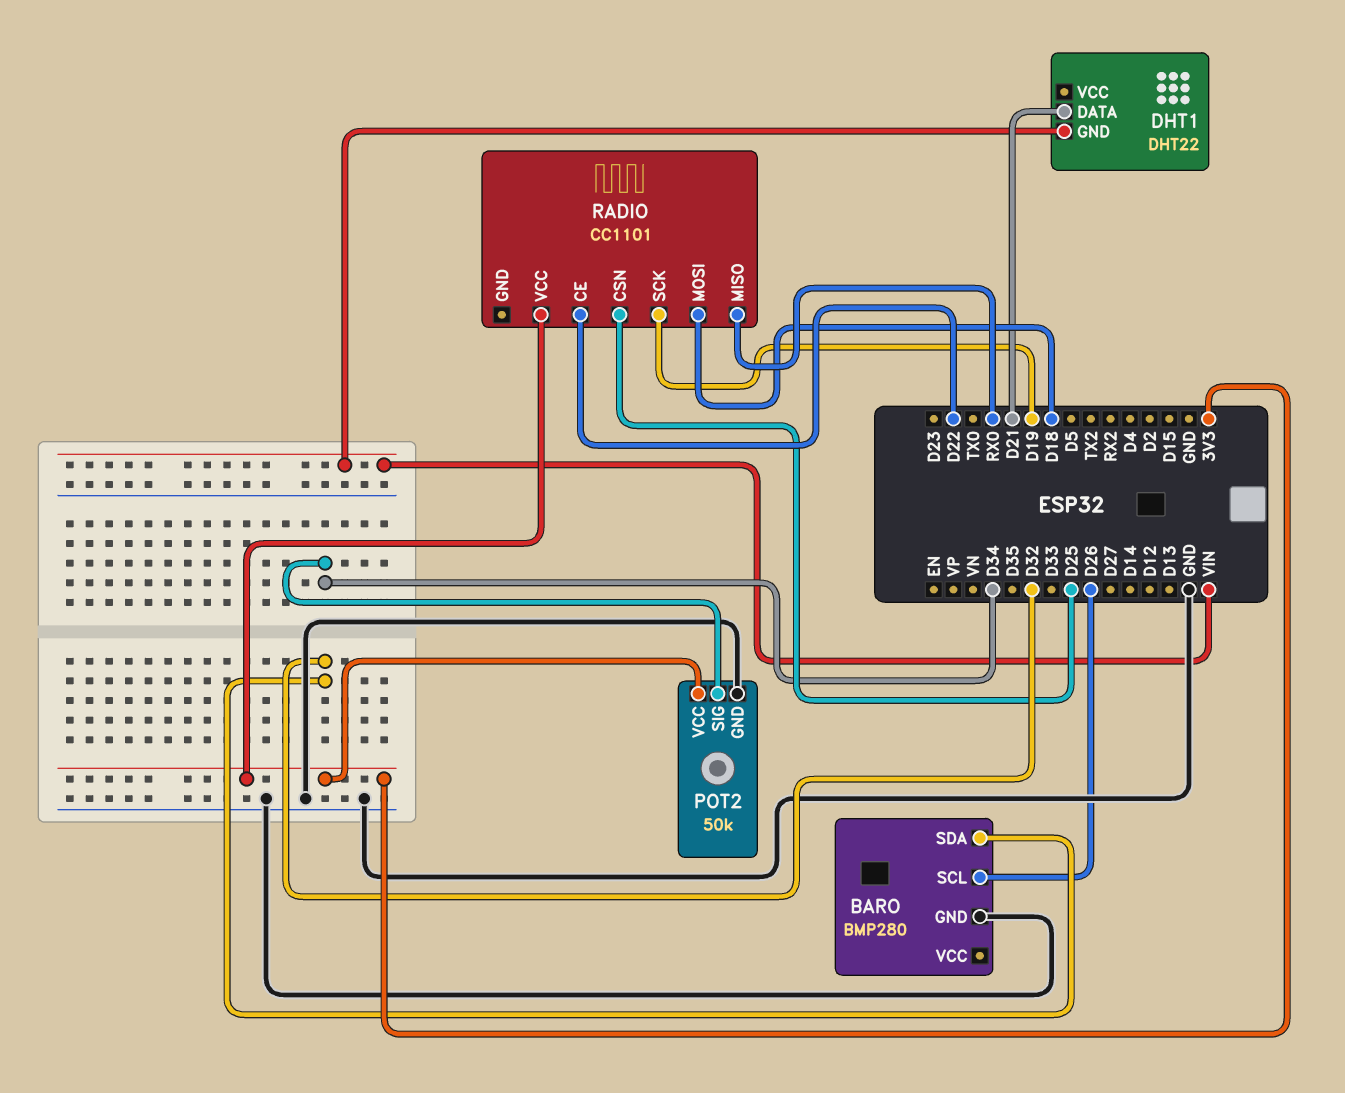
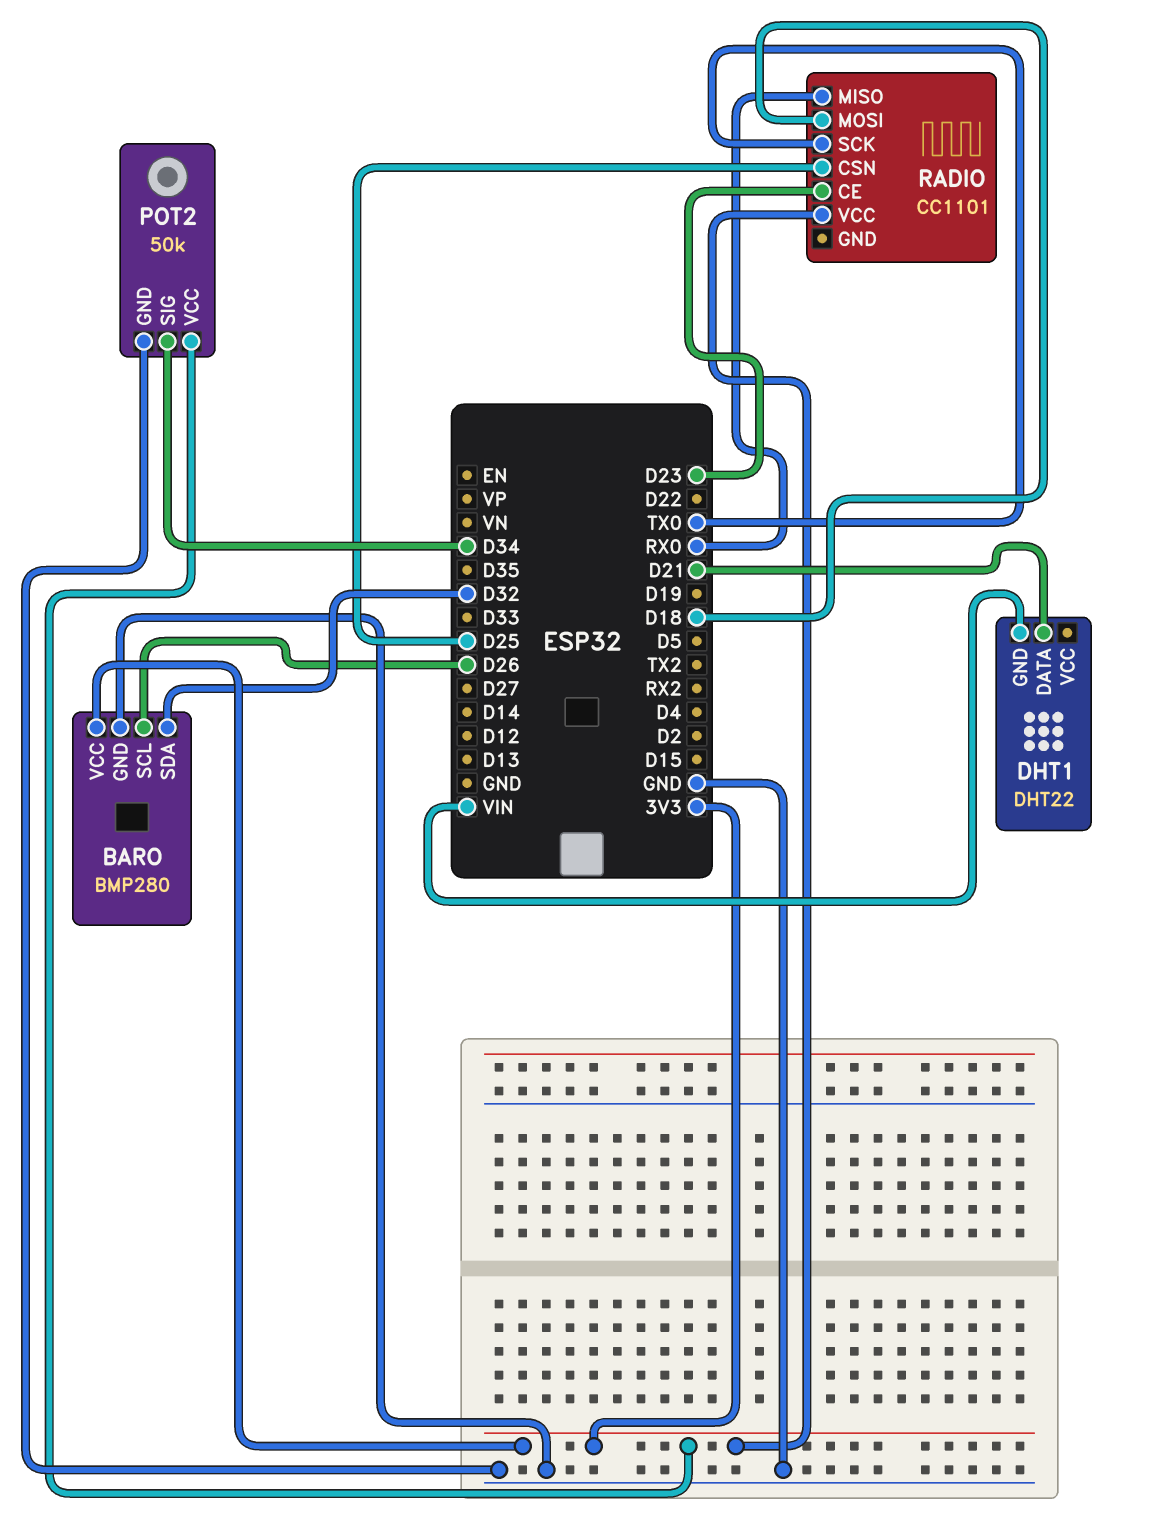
BARO pin VCC: none -> 3V3
RADIO pin CE: D22 -> D23
RADIO pin SCK: D19 -> TX0

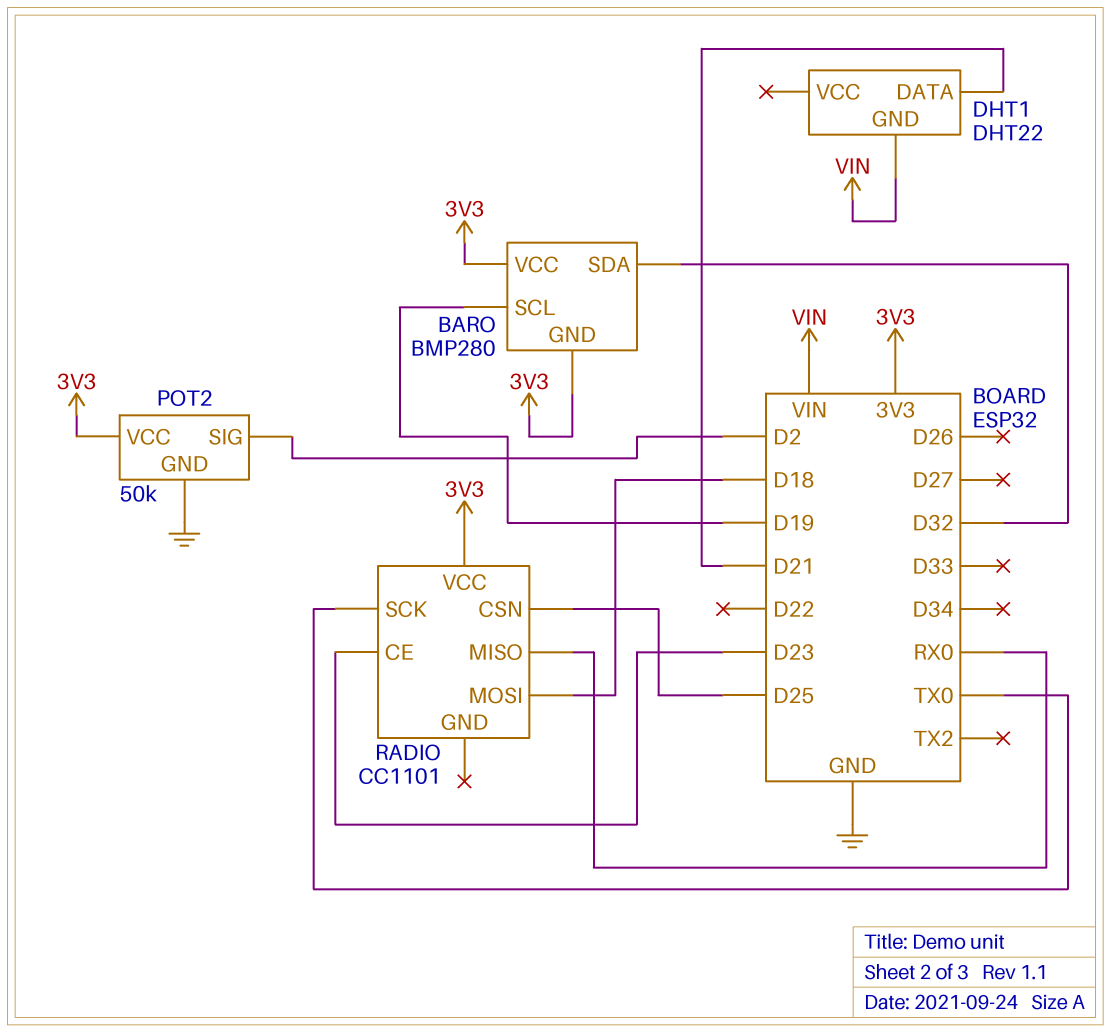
BARO pin GND: GND -> 3V3
BARO pin SCL: D26 -> D19
POT2 pin SIG: D34 -> D2

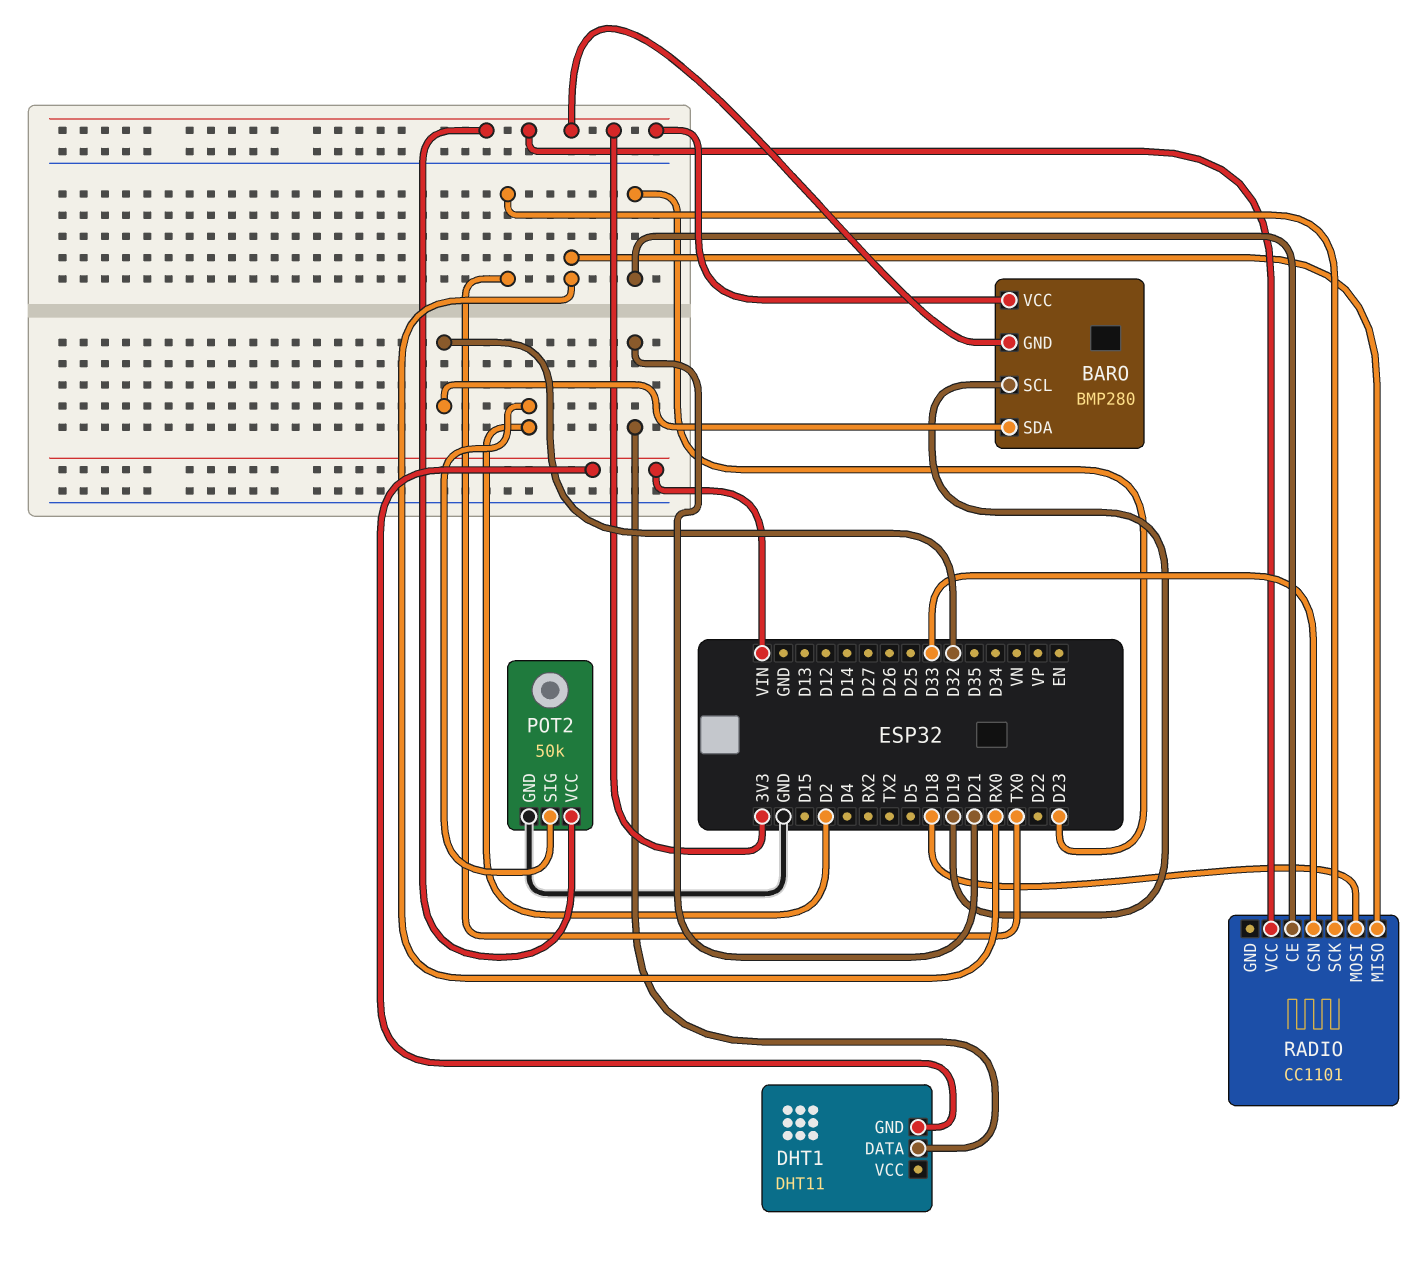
DHT1: DHT22 -> DHT11
RADIO pin CSN: D25 -> D33

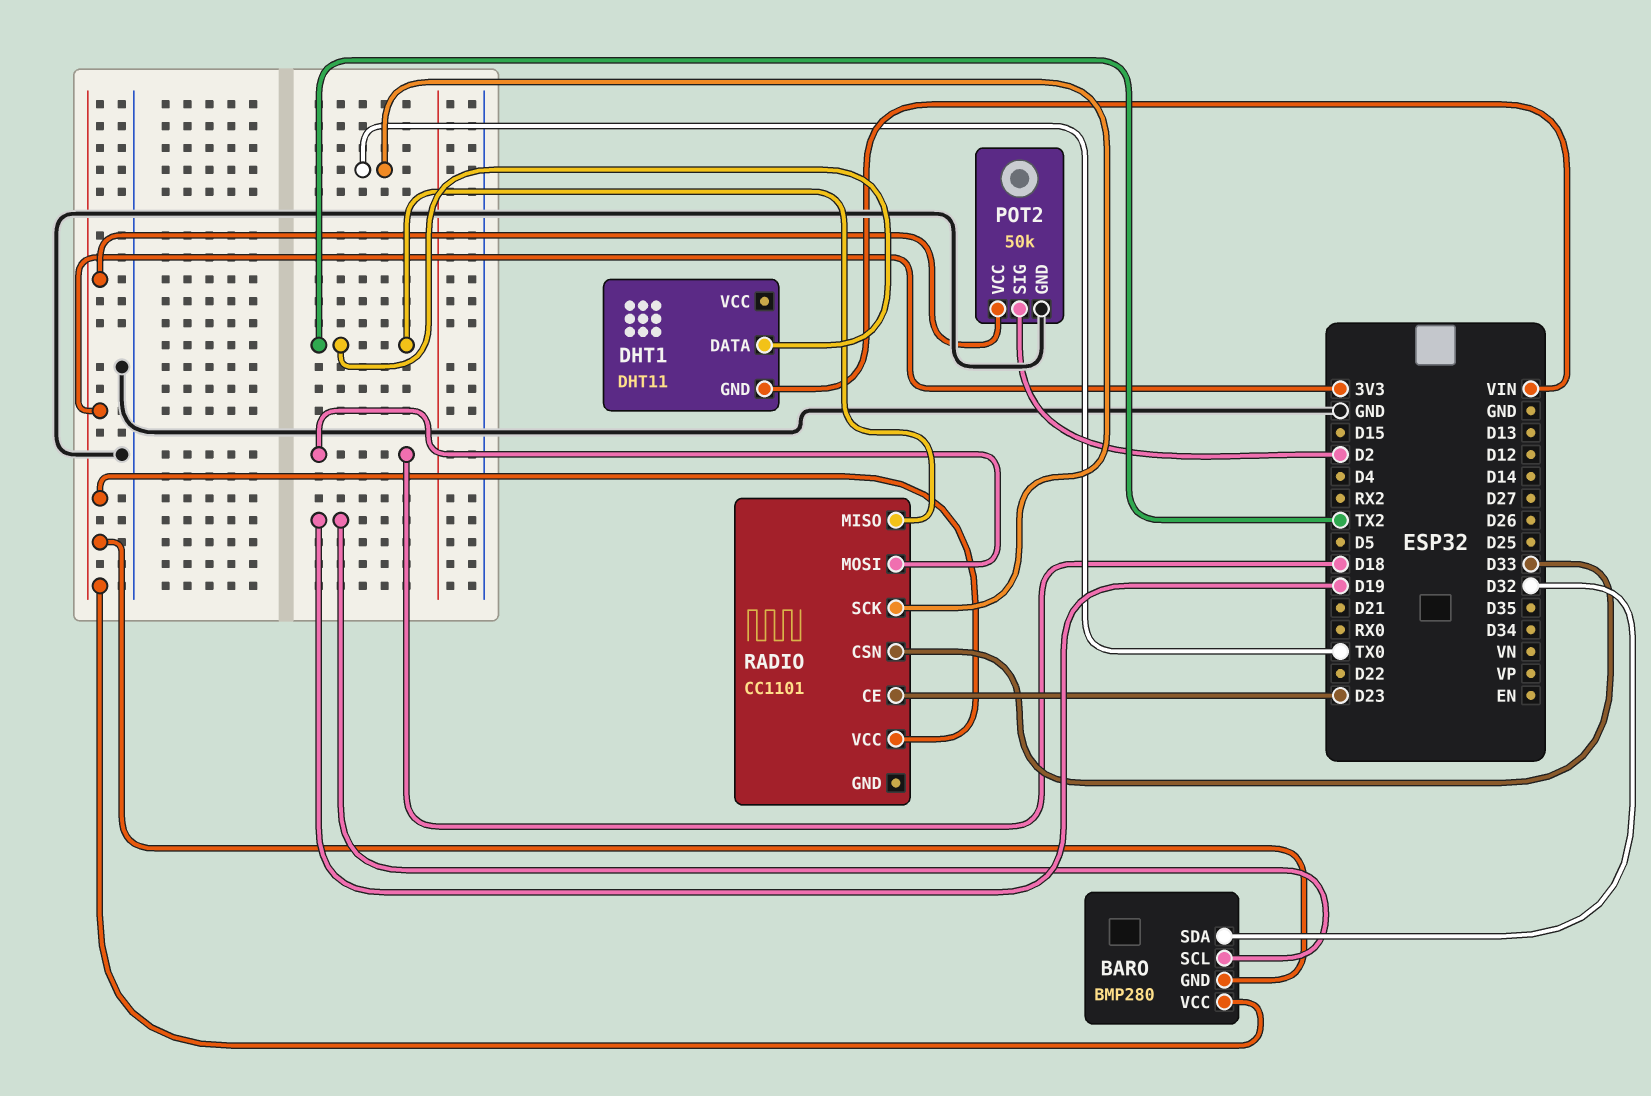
DHT1 pin DATA: D21 -> TX2
RADIO pin MISO: RX0 -> TX2

